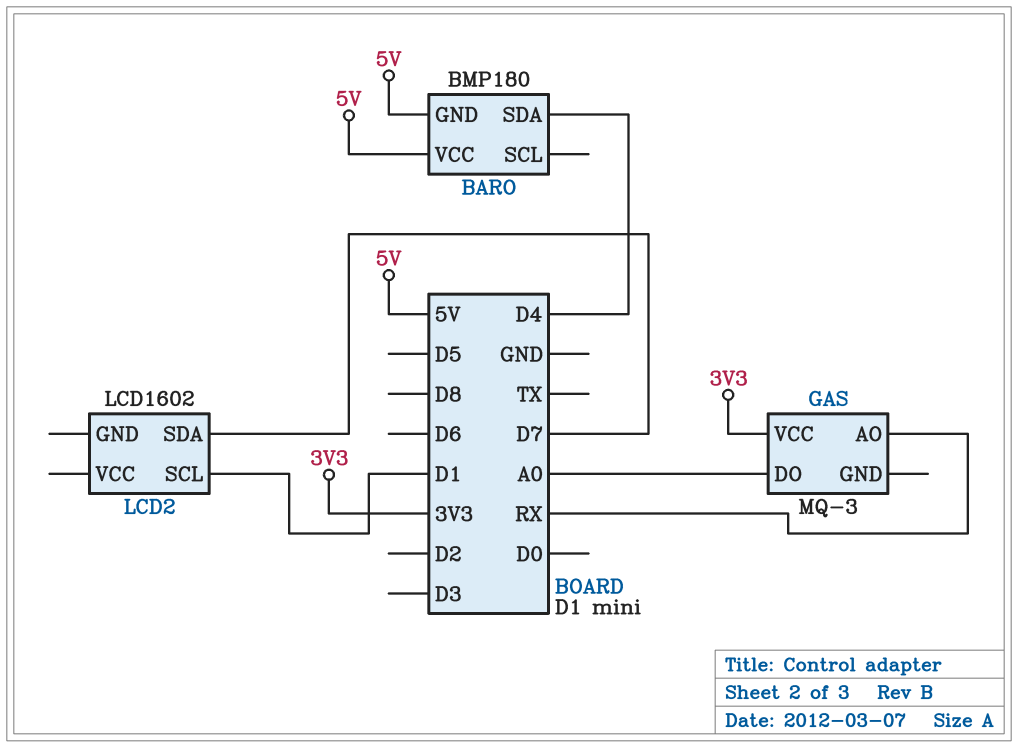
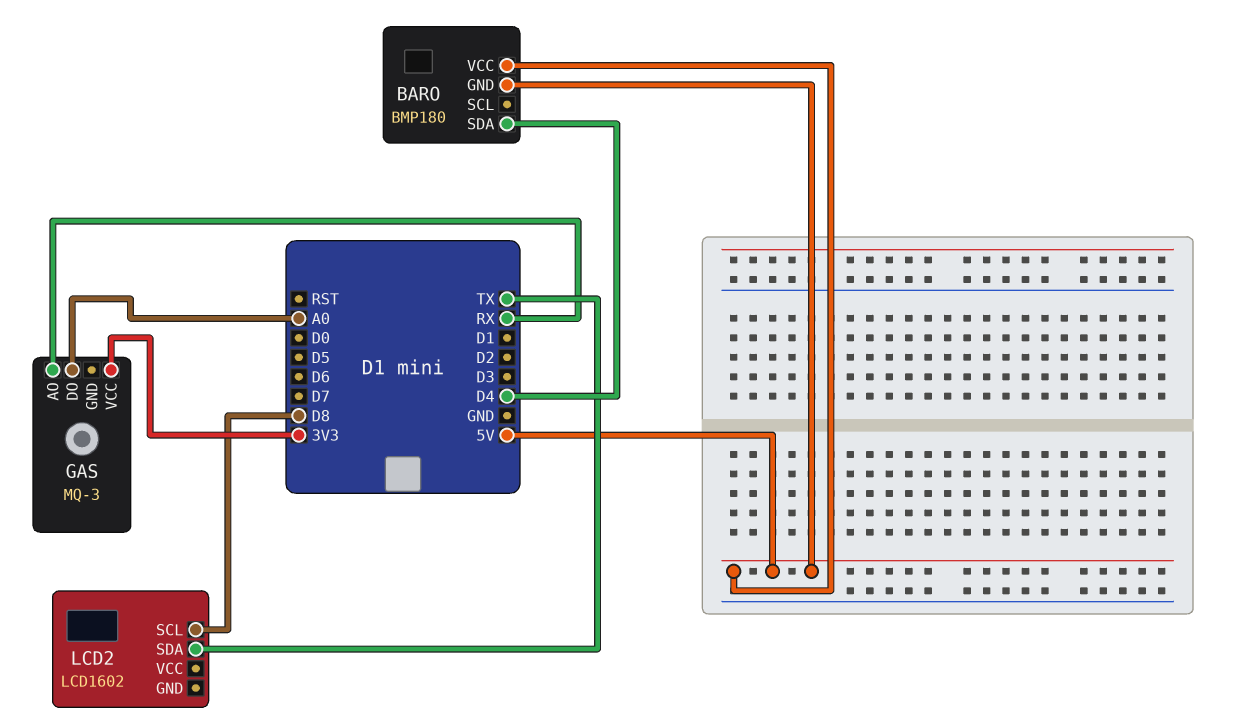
LCD2 pin SCL: D1 -> D8
LCD2 pin SDA: D7 -> TX

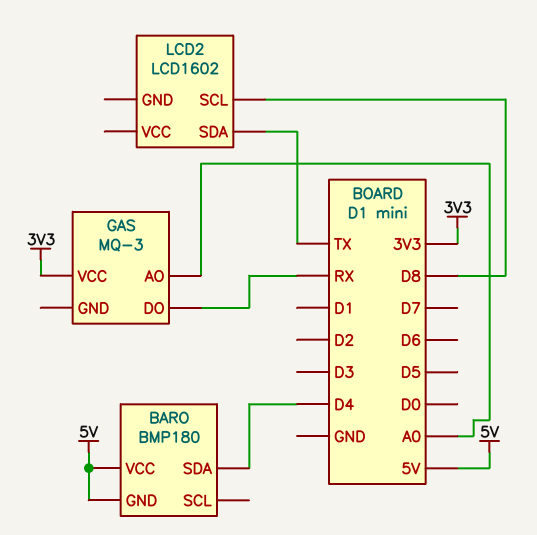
GAS pin AO: RX -> A0
GAS pin DO: A0 -> RX

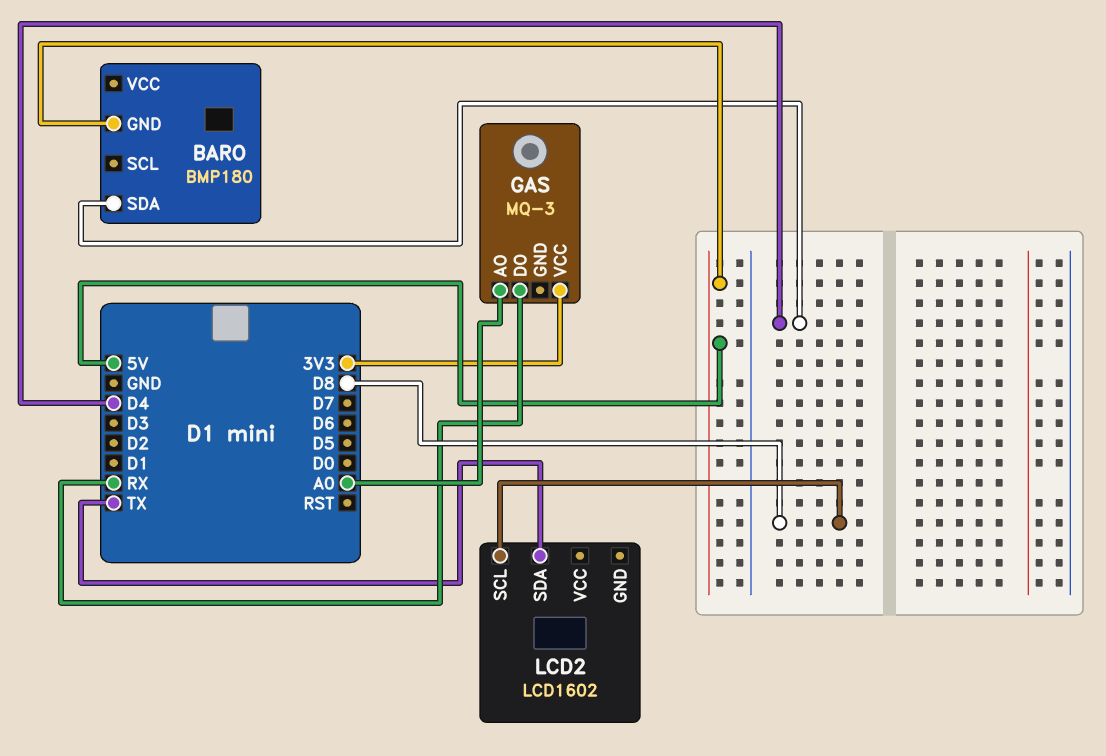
BARO pin VCC: 5V -> none

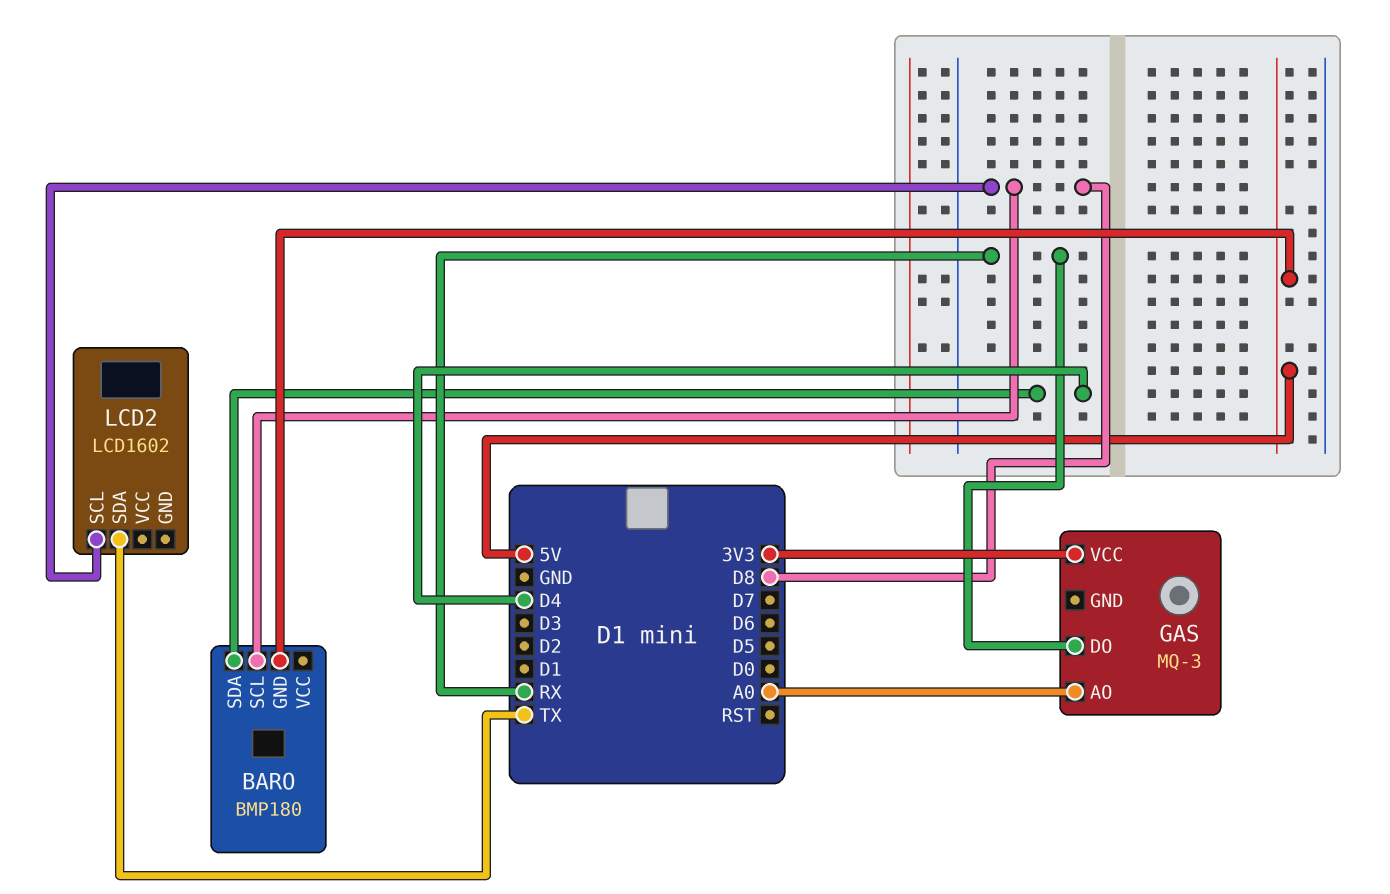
BARO pin SCL: none -> D8

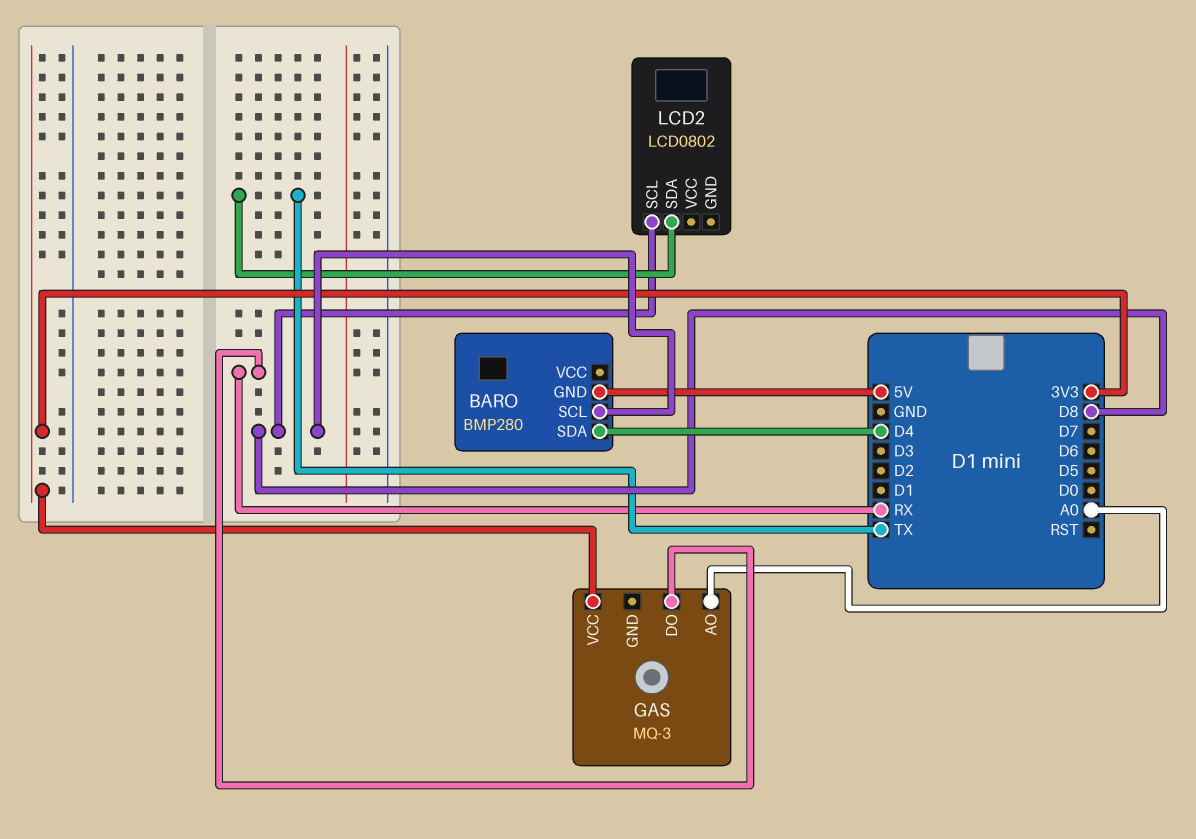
BARO: BMP180 -> BMP280
LCD2: LCD1602 -> LCD0802

